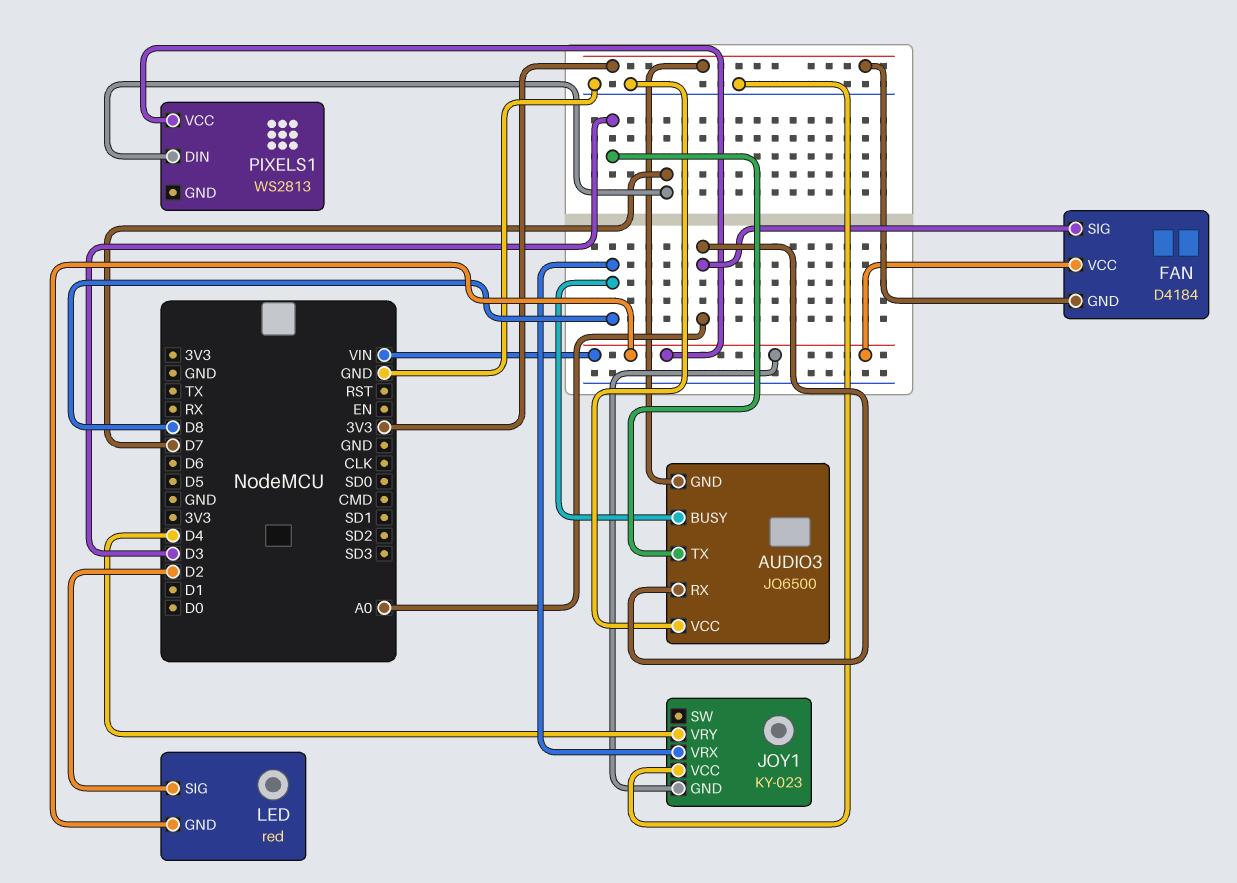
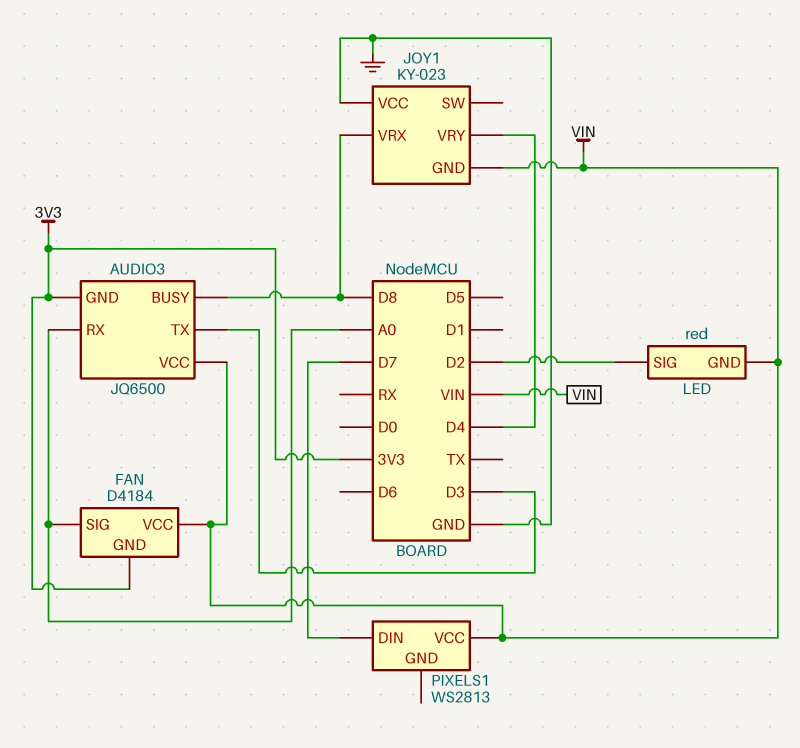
AUDIO3 pin VCC: GND -> VIN

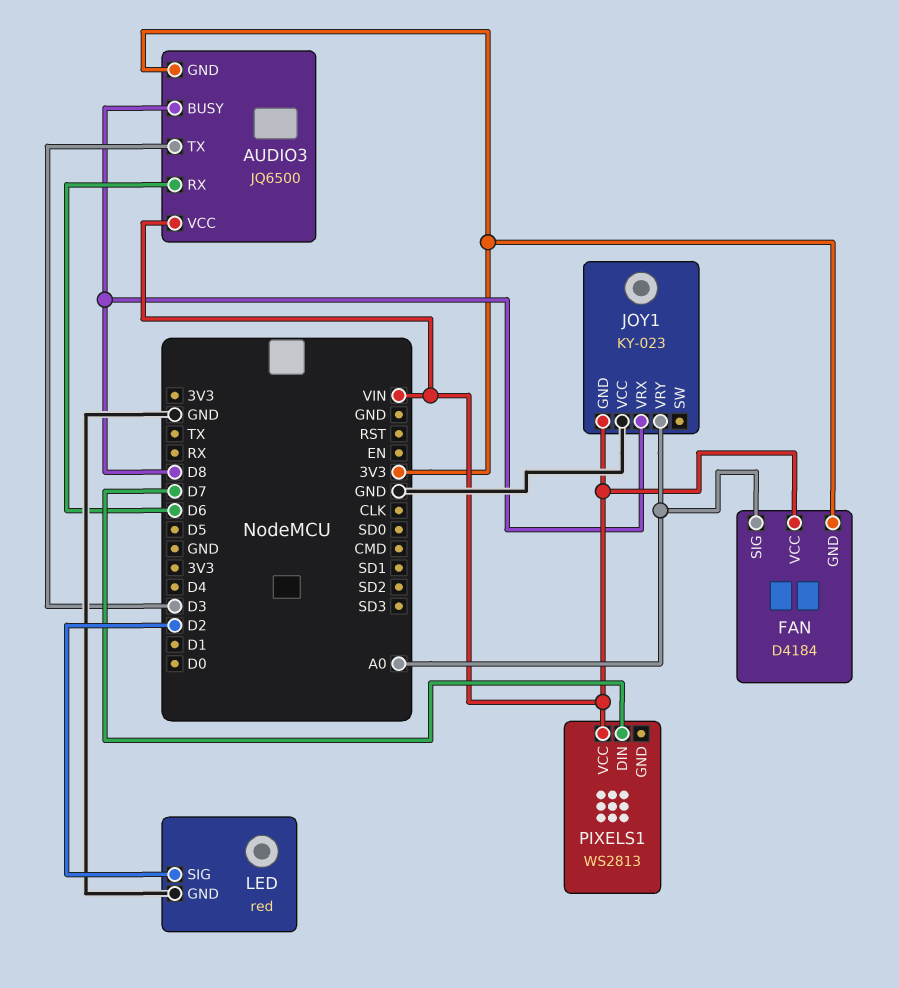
AUDIO3 pin RX: A0 -> D6
JOY1 pin VRY: D4 -> A0
LED pin GND: VIN -> GND

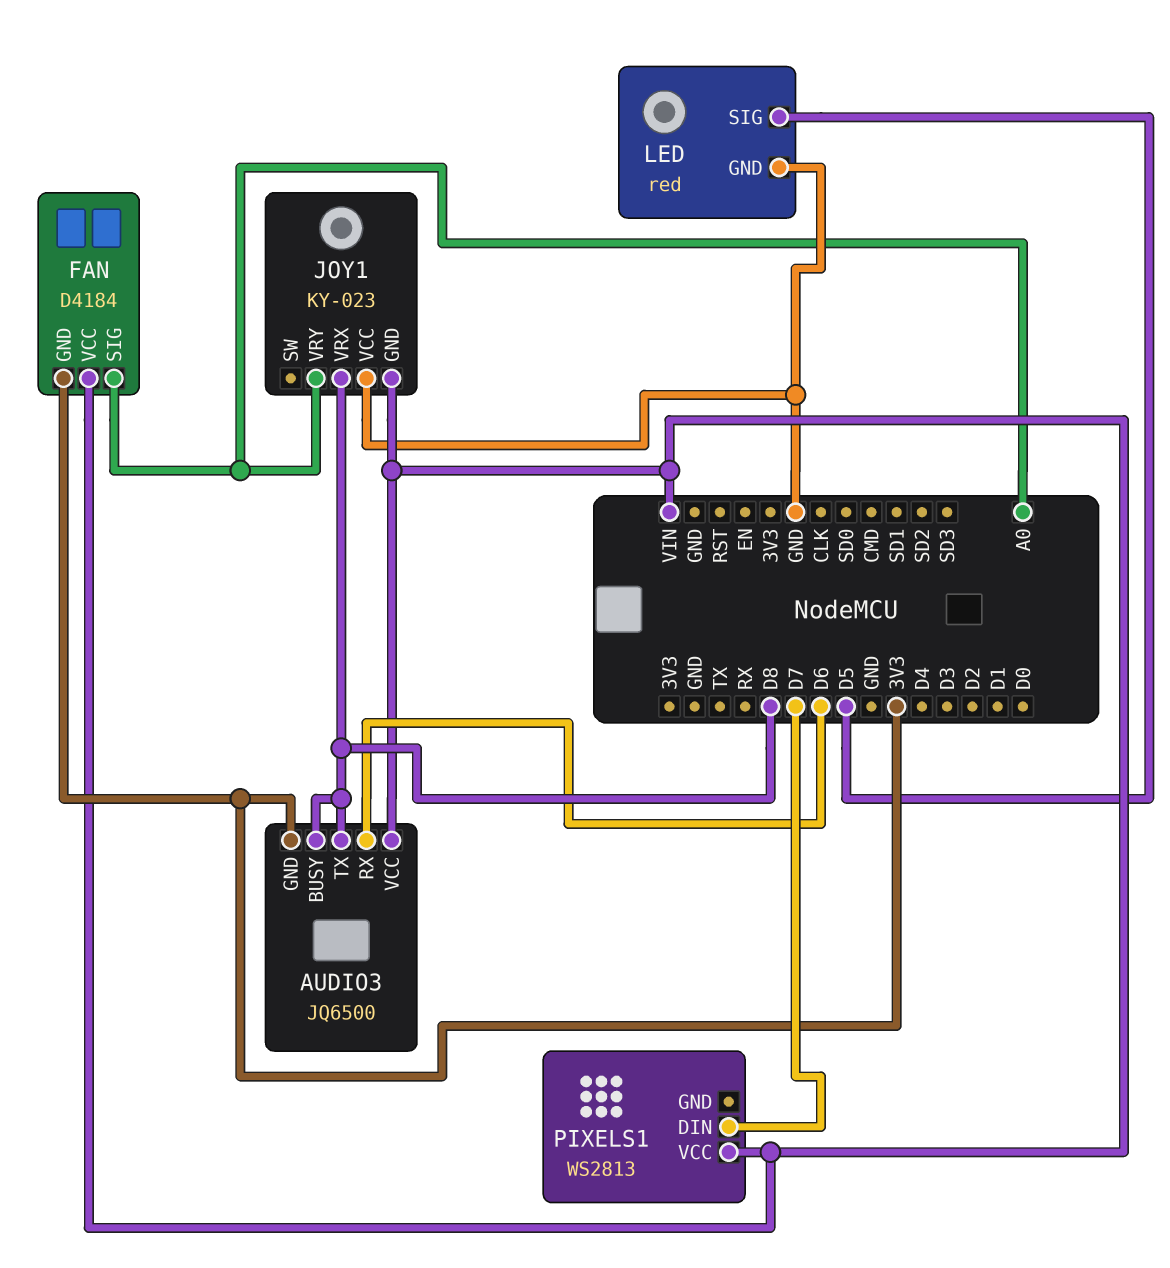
AUDIO3 pin TX: D3 -> D8
LED pin SIG: D2 -> D5

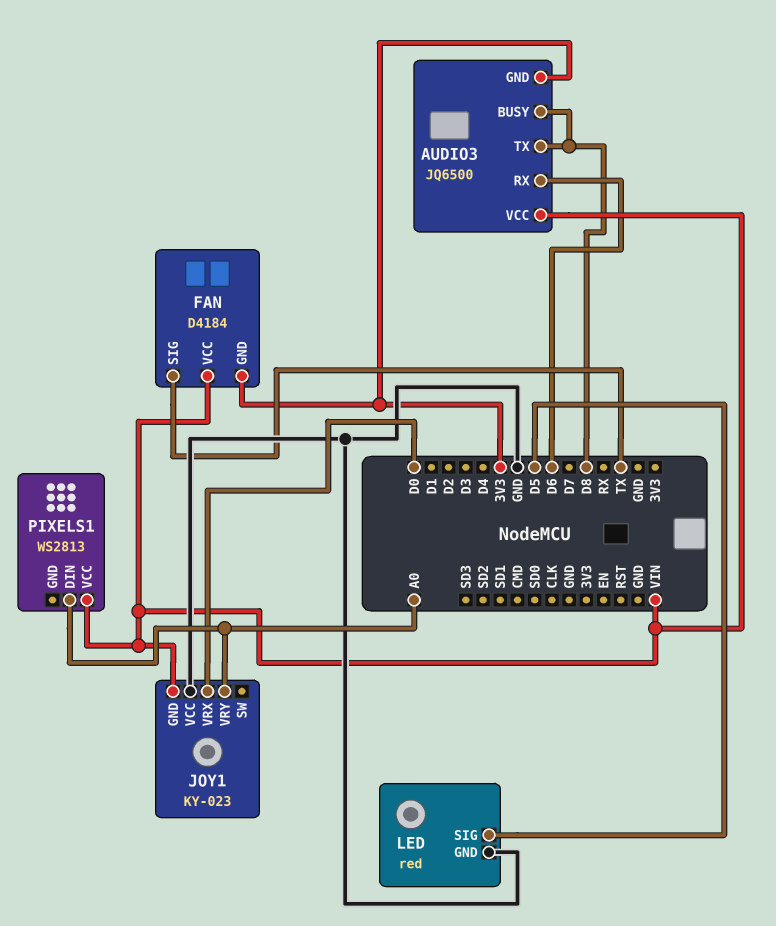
FAN pin SIG: A0 -> TX
JOY1 pin VRX: D8 -> D0
PIXELS1 pin DIN: D7 -> A0

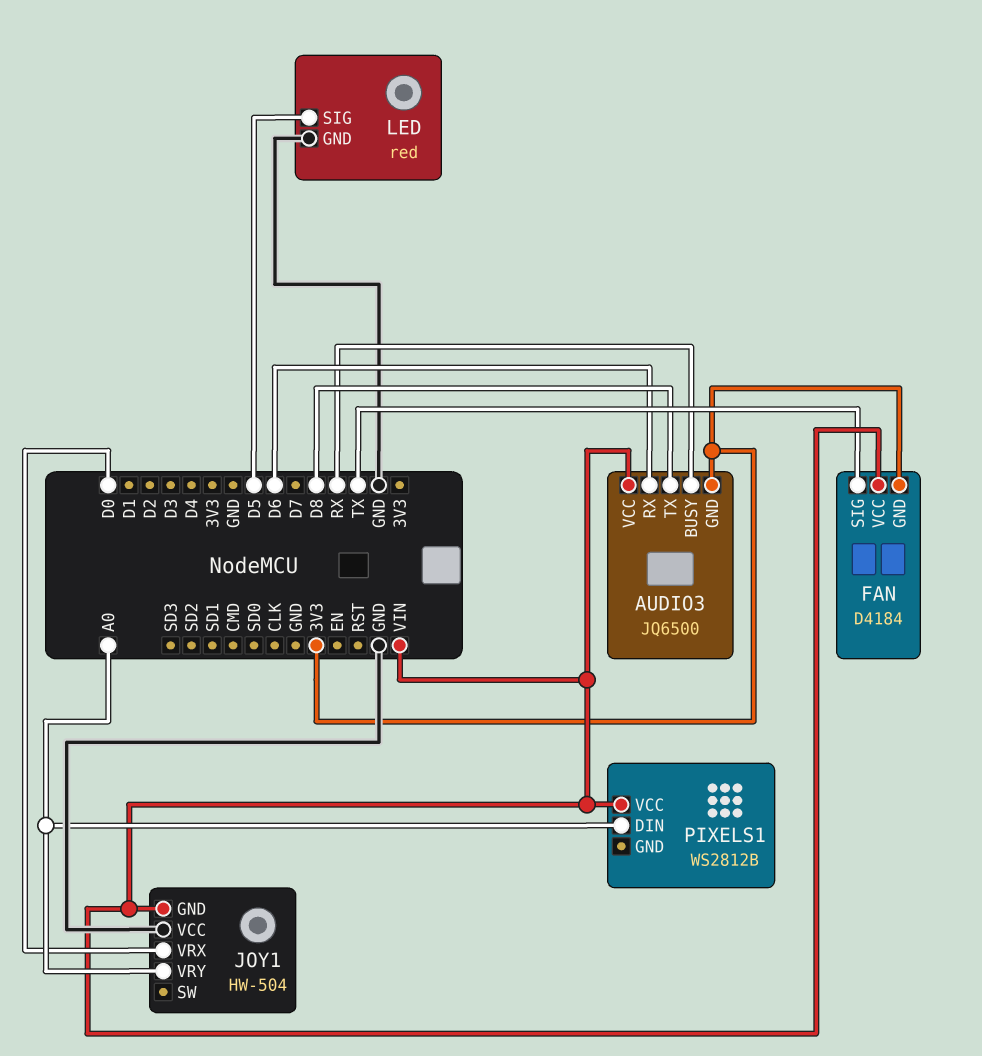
AUDIO3 pin BUSY: D8 -> RX
JOY1: KY-023 -> HW-504
PIXELS1: WS2813 -> WS2812B

